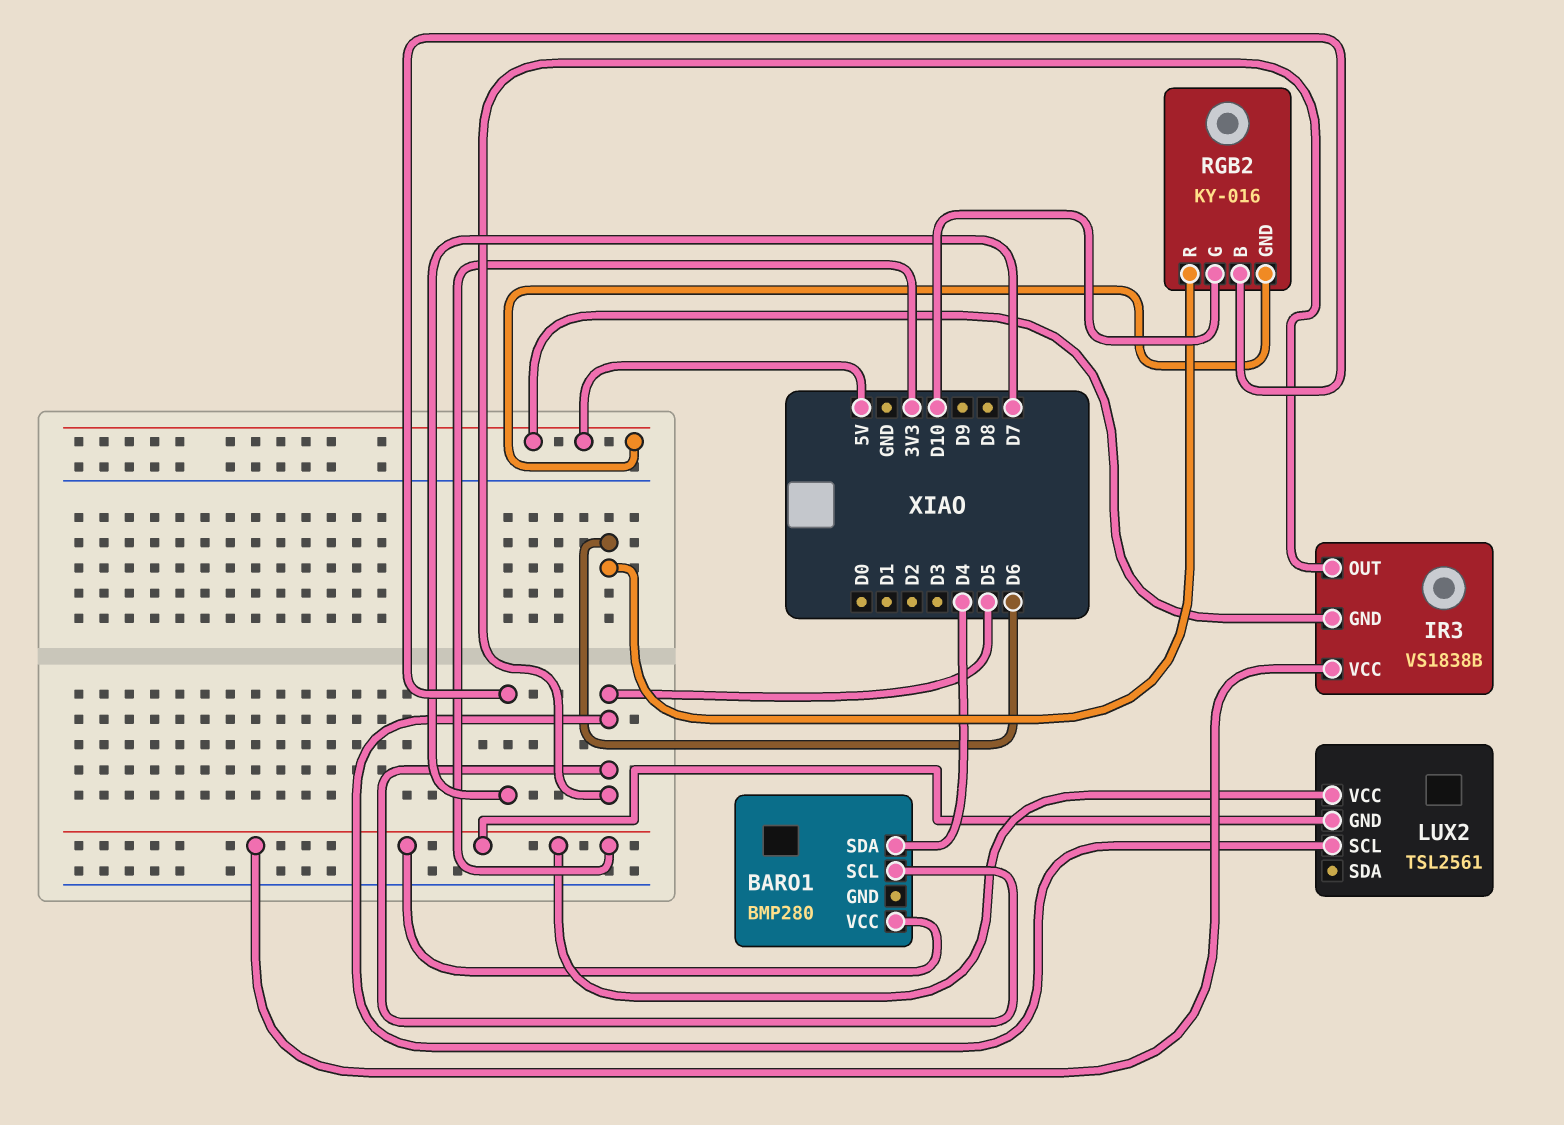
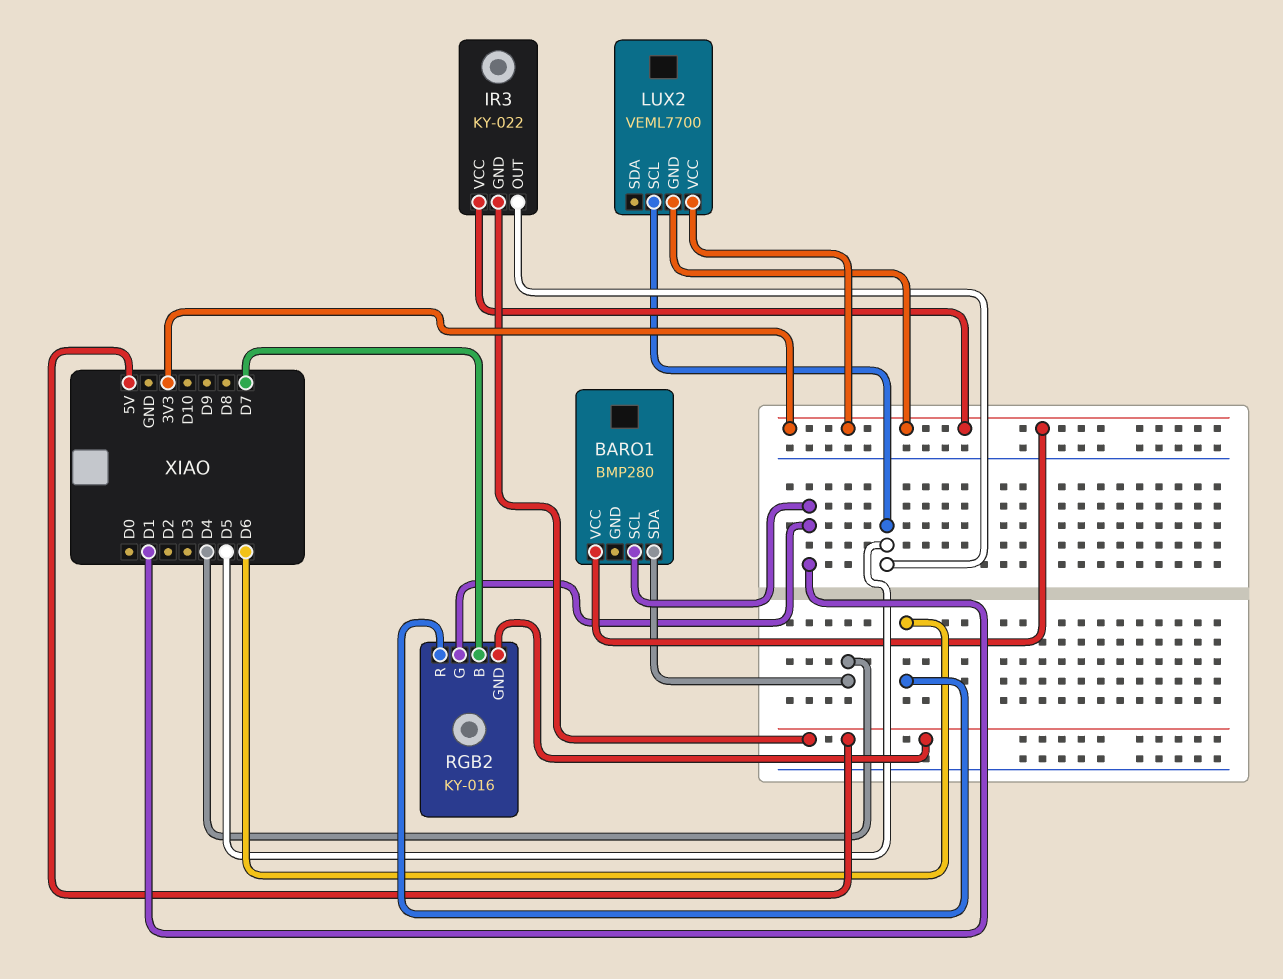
BARO1 pin SCL: D5 -> D1
IR3: VS1838B -> KY-022
LUX2: TSL2561 -> VEML7700
RGB2 pin G: D10 -> D1

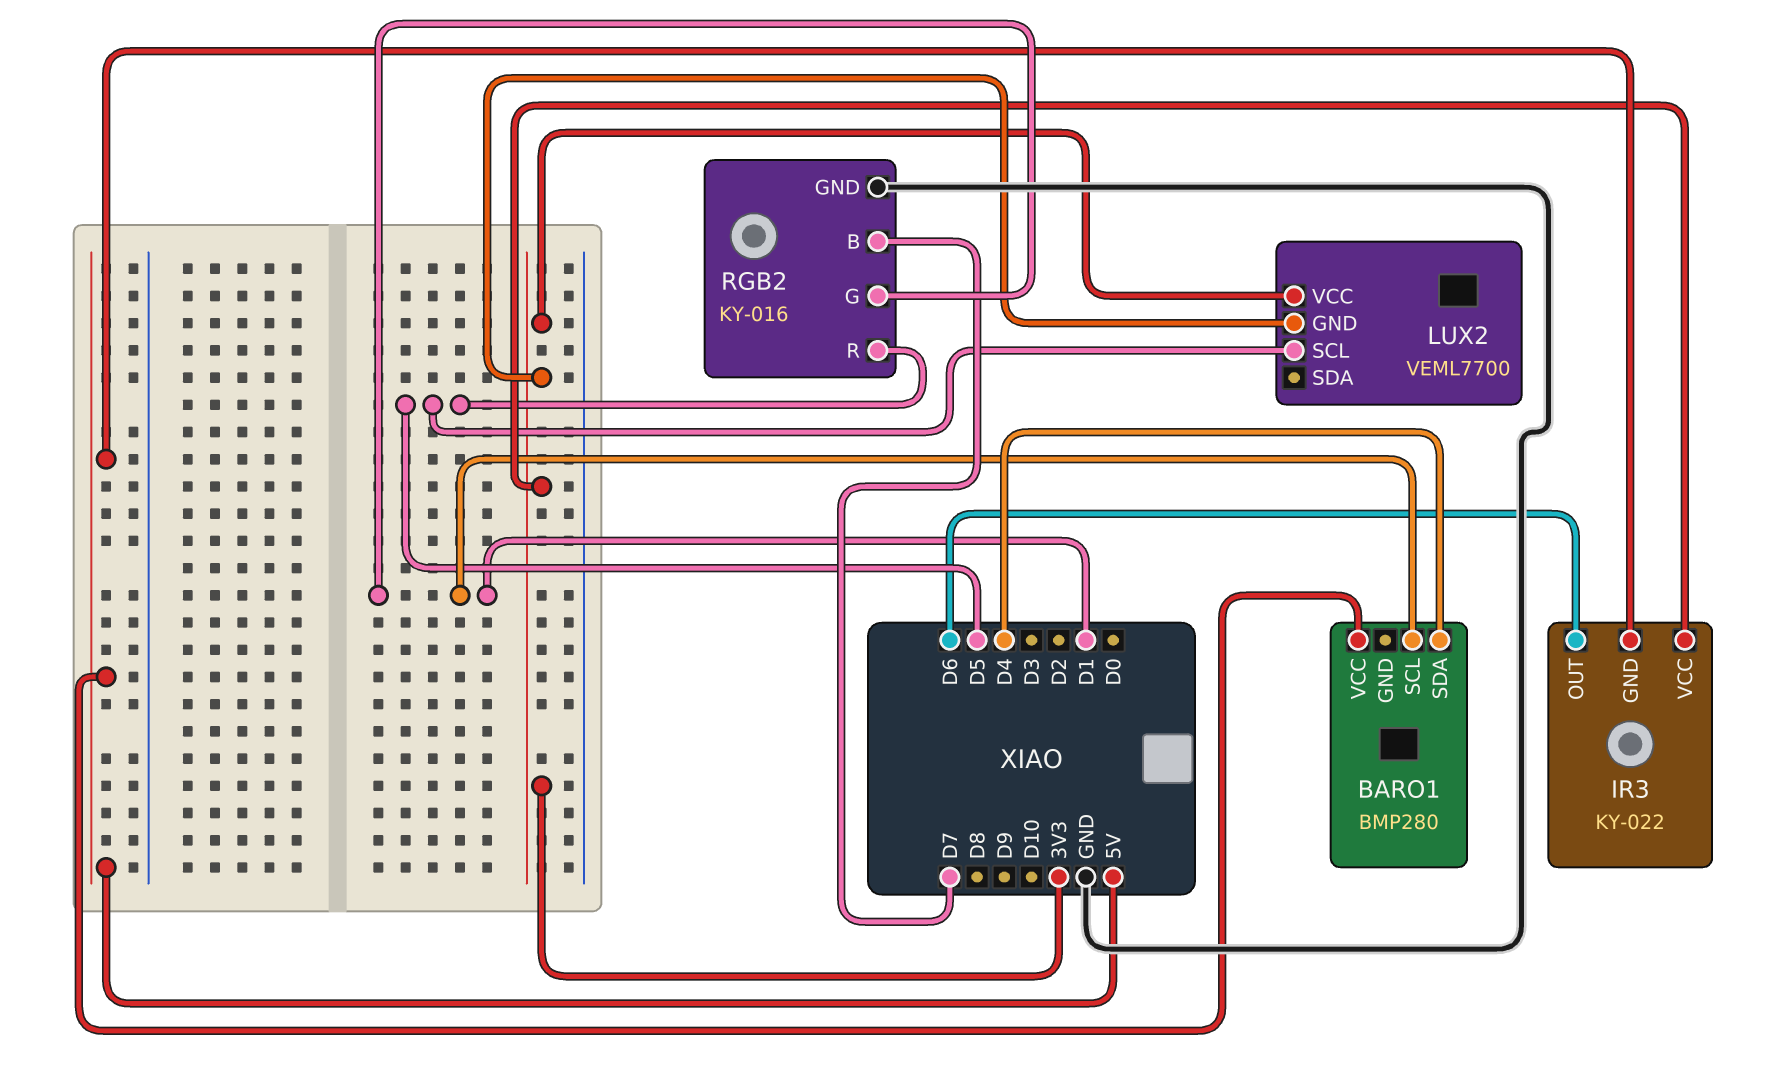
BARO1 pin VCC: 3V3 -> 5V
IR3 pin OUT: D5 -> D6
RGB2 pin GND: 5V -> GND
RGB2 pin R: D6 -> D5

